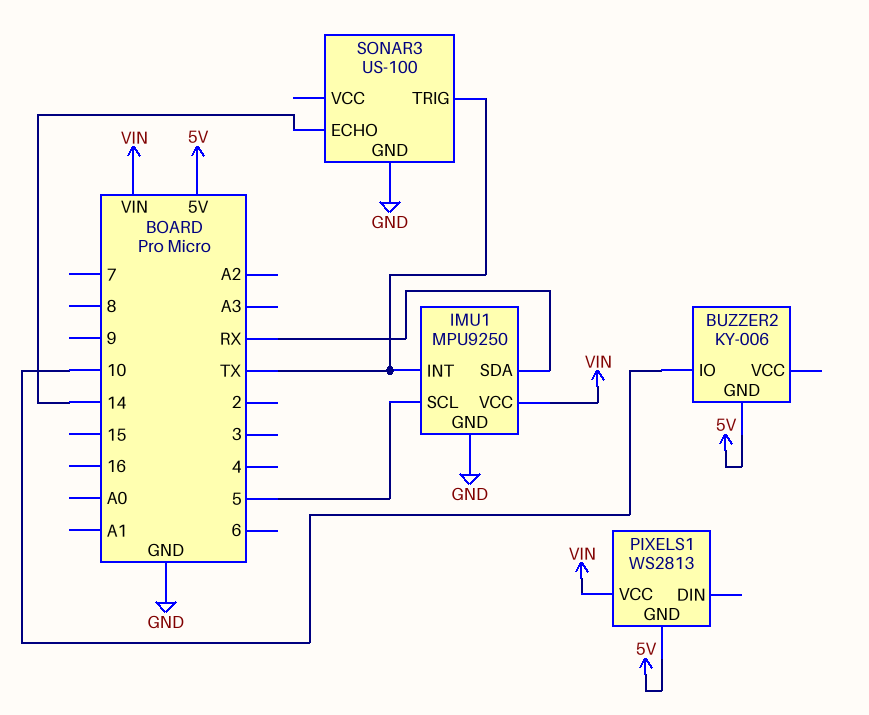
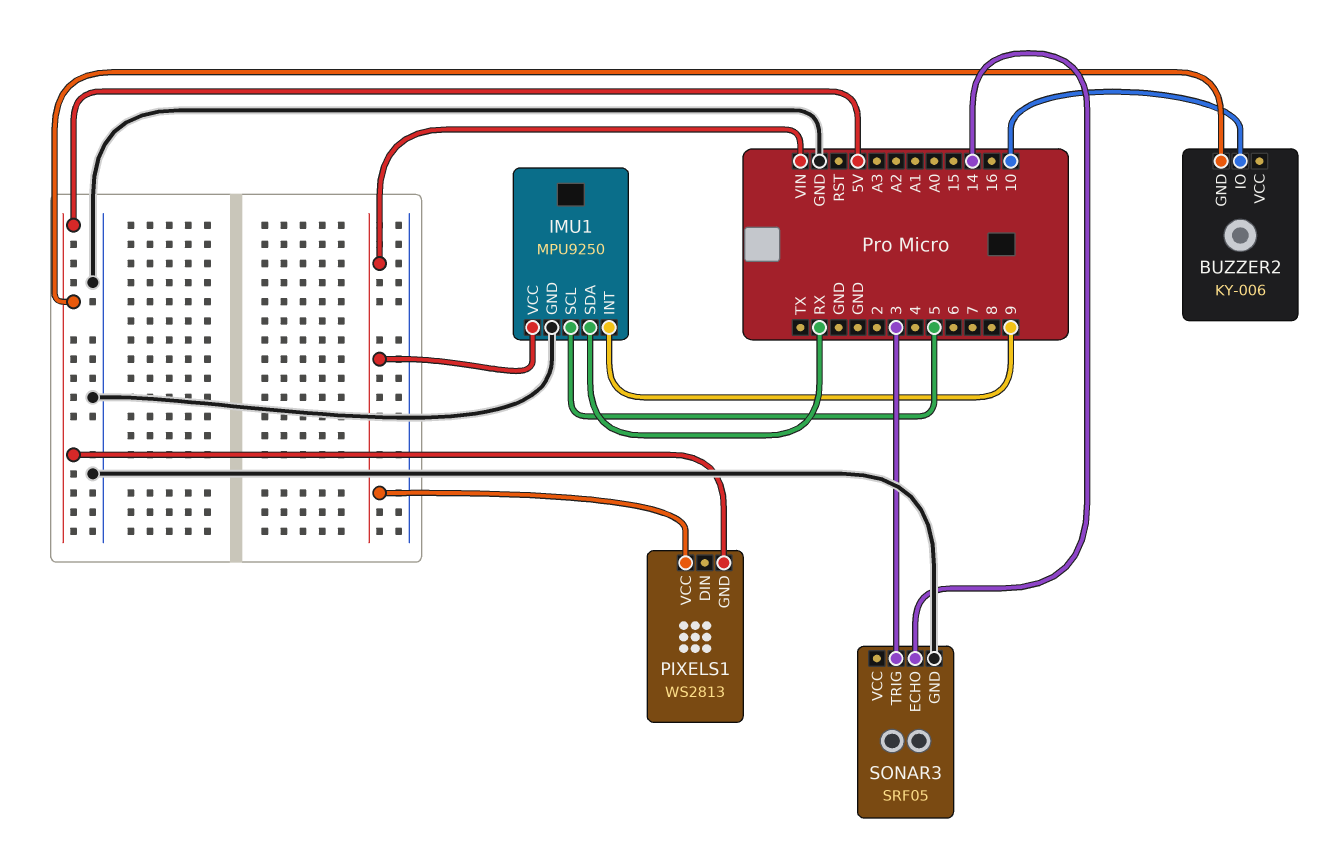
IMU1 pin INT: TX -> 9
SONAR3: US-100 -> SRF05
SONAR3 pin TRIG: TX -> 3

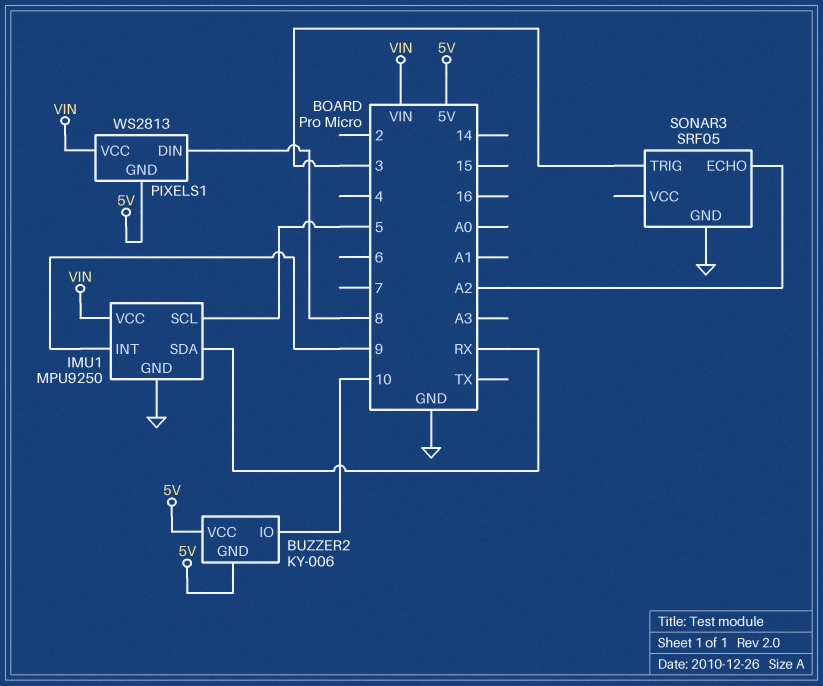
BUZZER2 pin VCC: none -> 5V
PIXELS1 pin DIN: none -> 8
SONAR3 pin ECHO: 14 -> A2

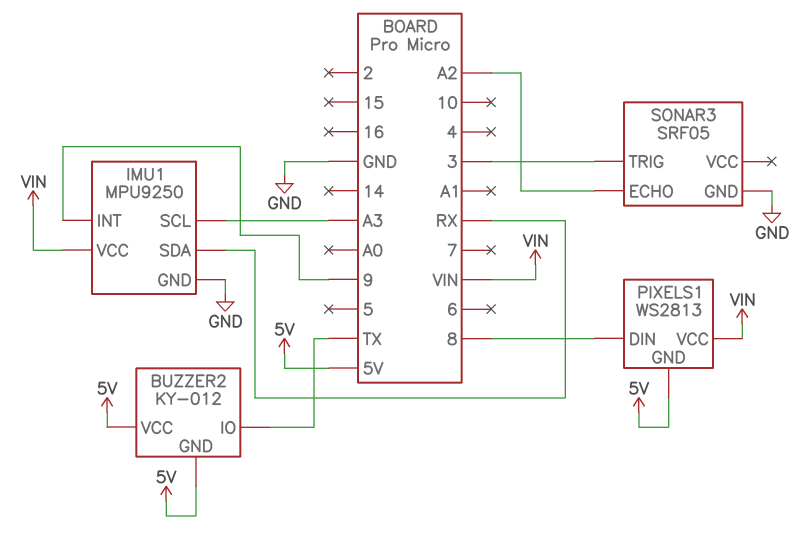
BUZZER2: KY-006 -> KY-012
BUZZER2 pin IO: 10 -> TX
IMU1 pin SCL: 5 -> A3

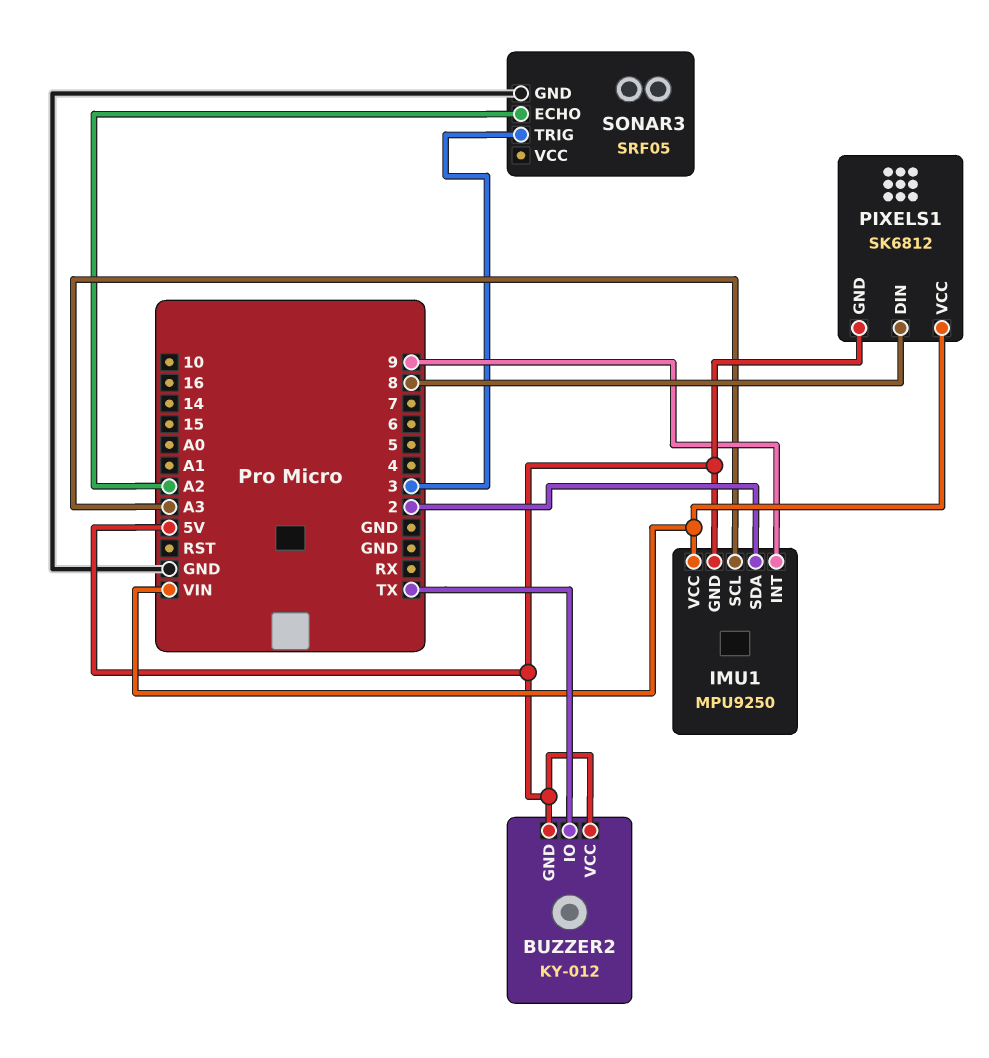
IMU1 pin GND: GND -> 5V
IMU1 pin SDA: RX -> 2
PIXELS1: WS2813 -> SK6812

